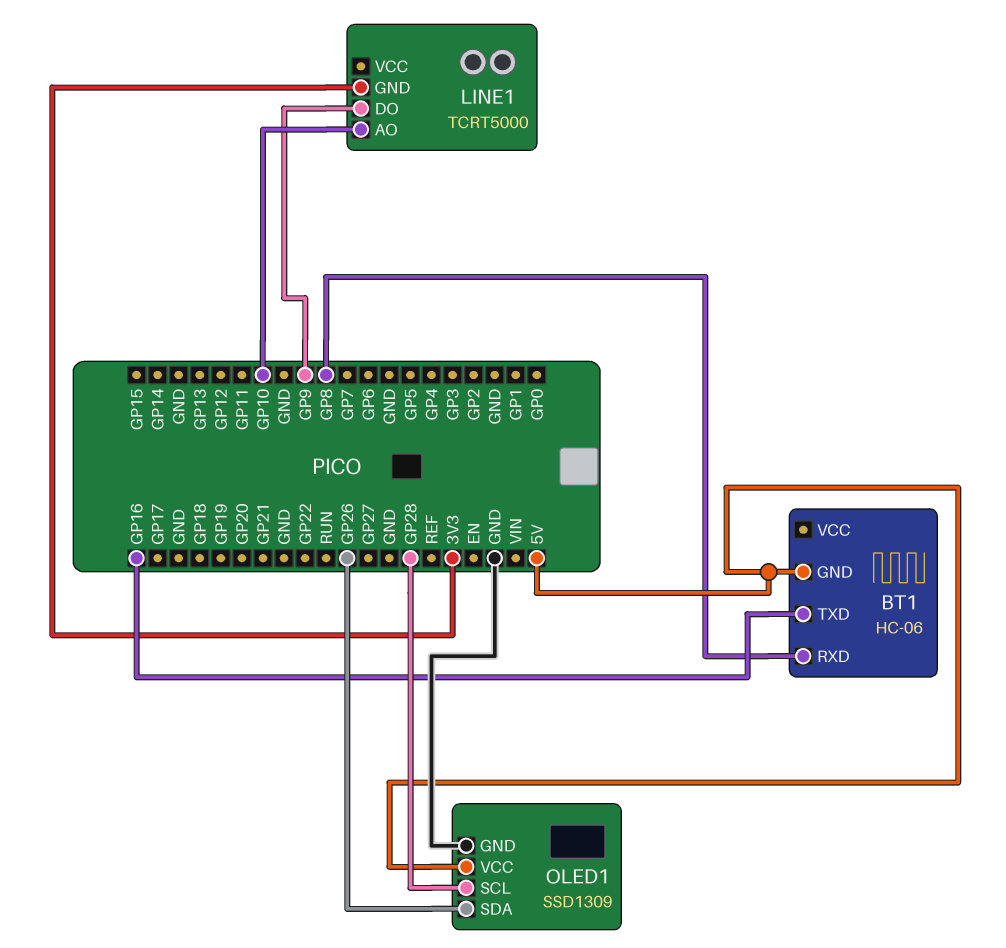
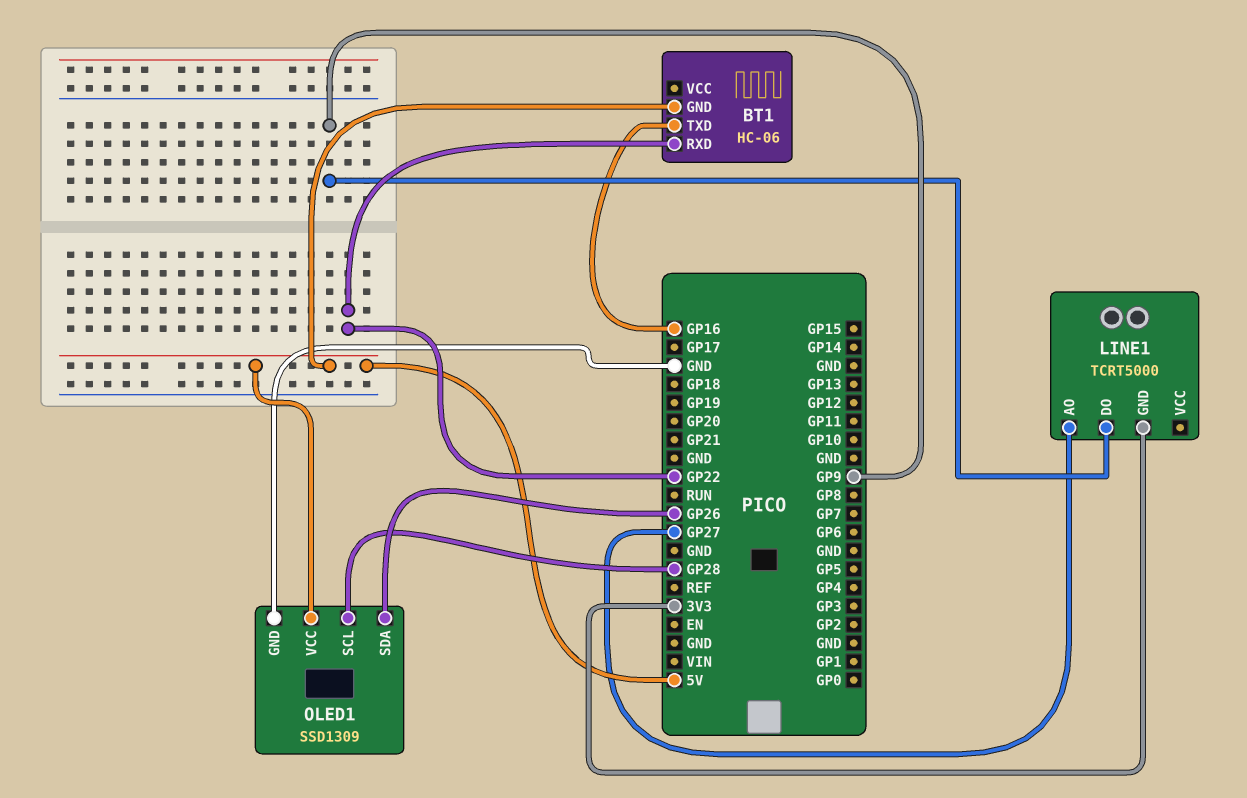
BT1 pin RXD: GP8 -> GP22
LINE1 pin AO: GP10 -> GP27

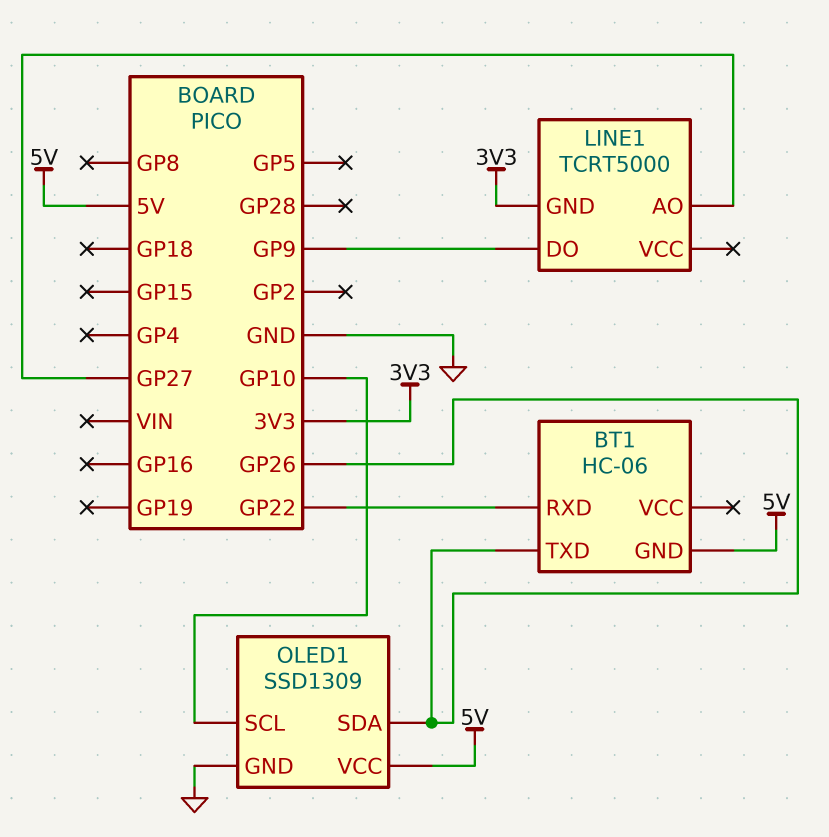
BT1 pin TXD: GP16 -> GP26
OLED1 pin SCL: GP28 -> GP10

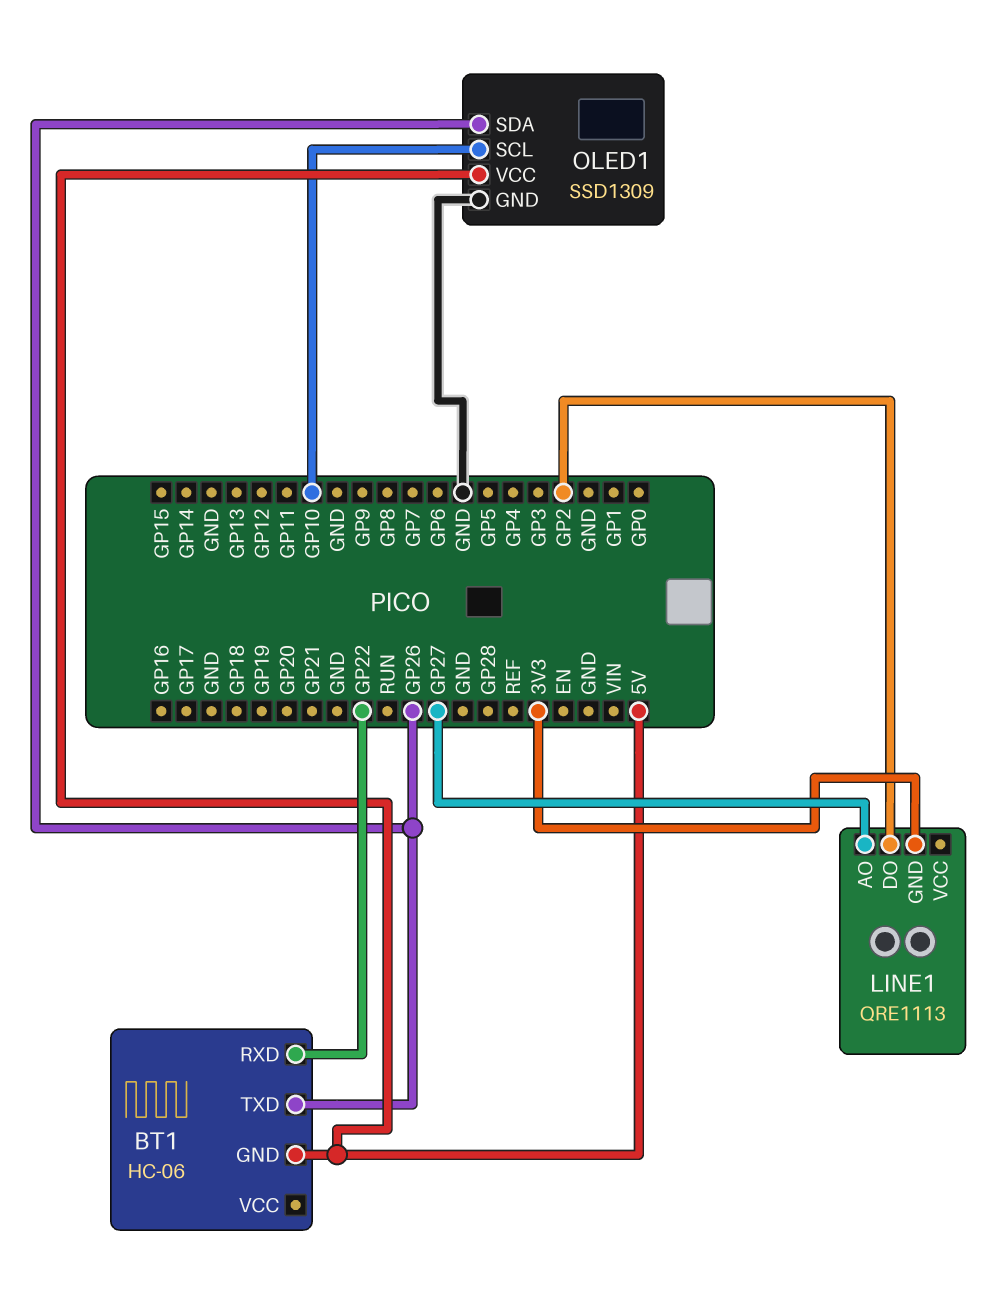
LINE1: TCRT5000 -> QRE1113
LINE1 pin DO: GP9 -> GP2

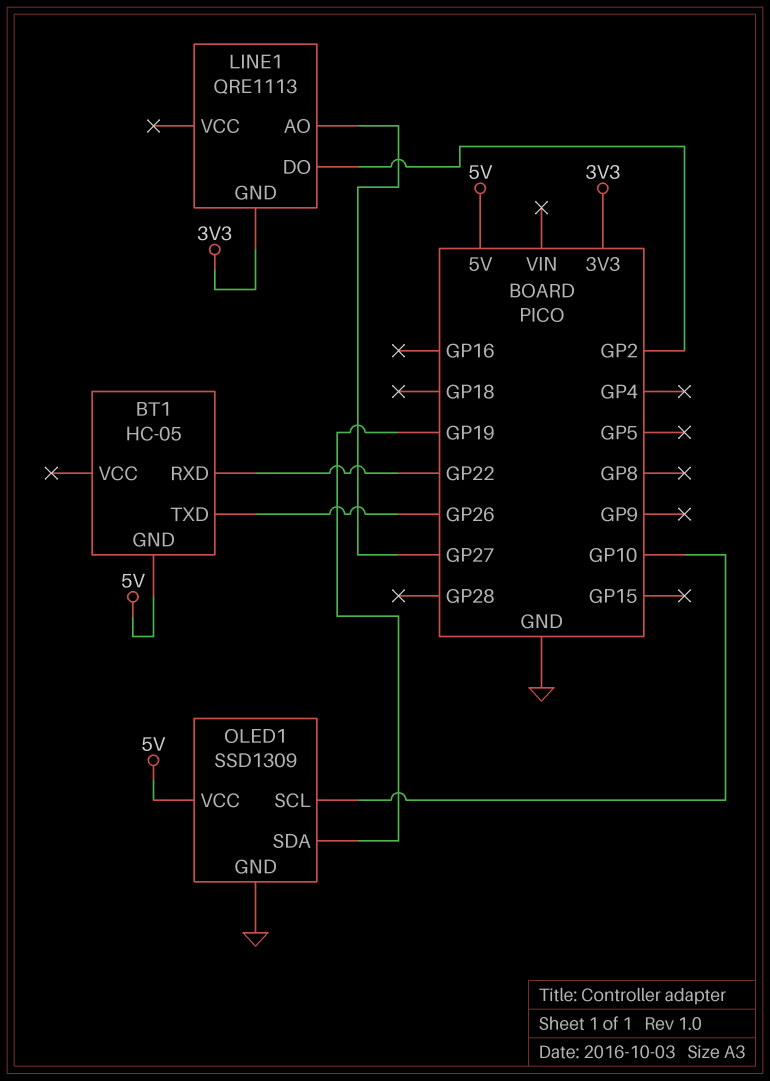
BT1: HC-06 -> HC-05
OLED1 pin SDA: GP26 -> GP19

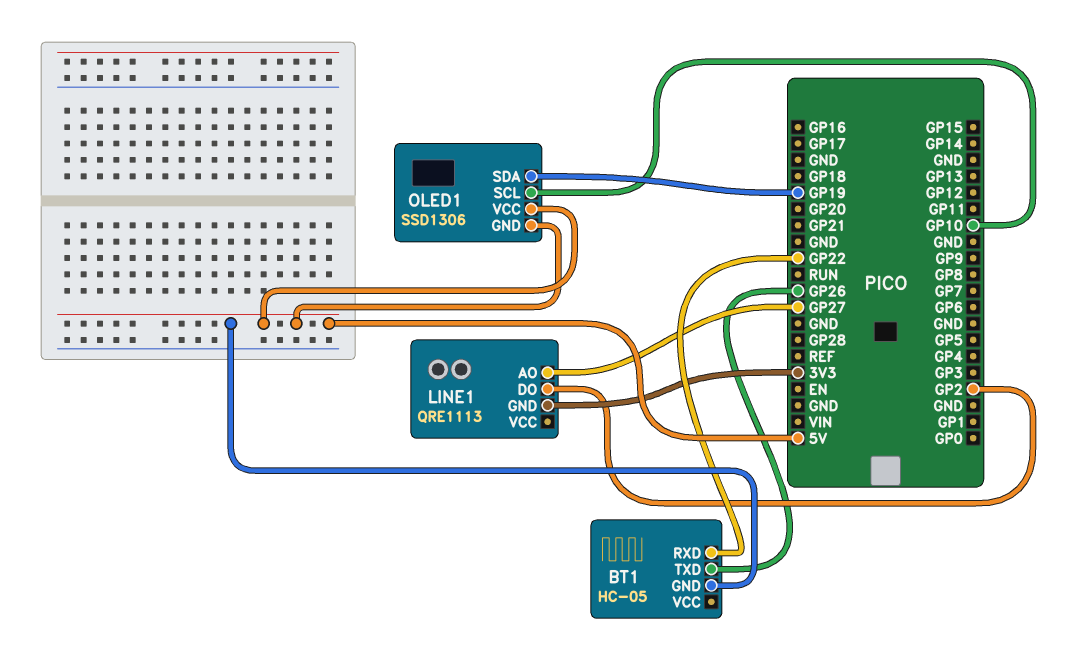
OLED1: SSD1309 -> SSD1306
OLED1 pin GND: GND -> 5V

